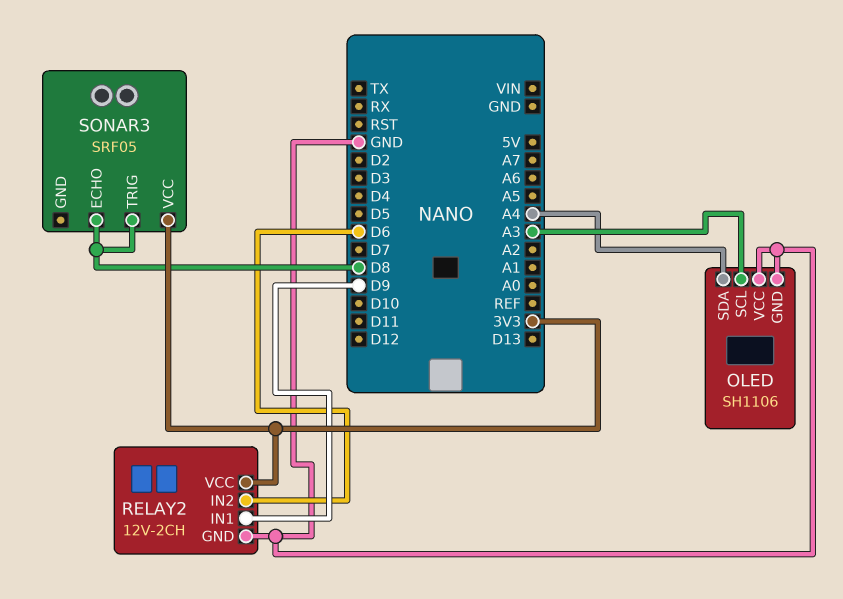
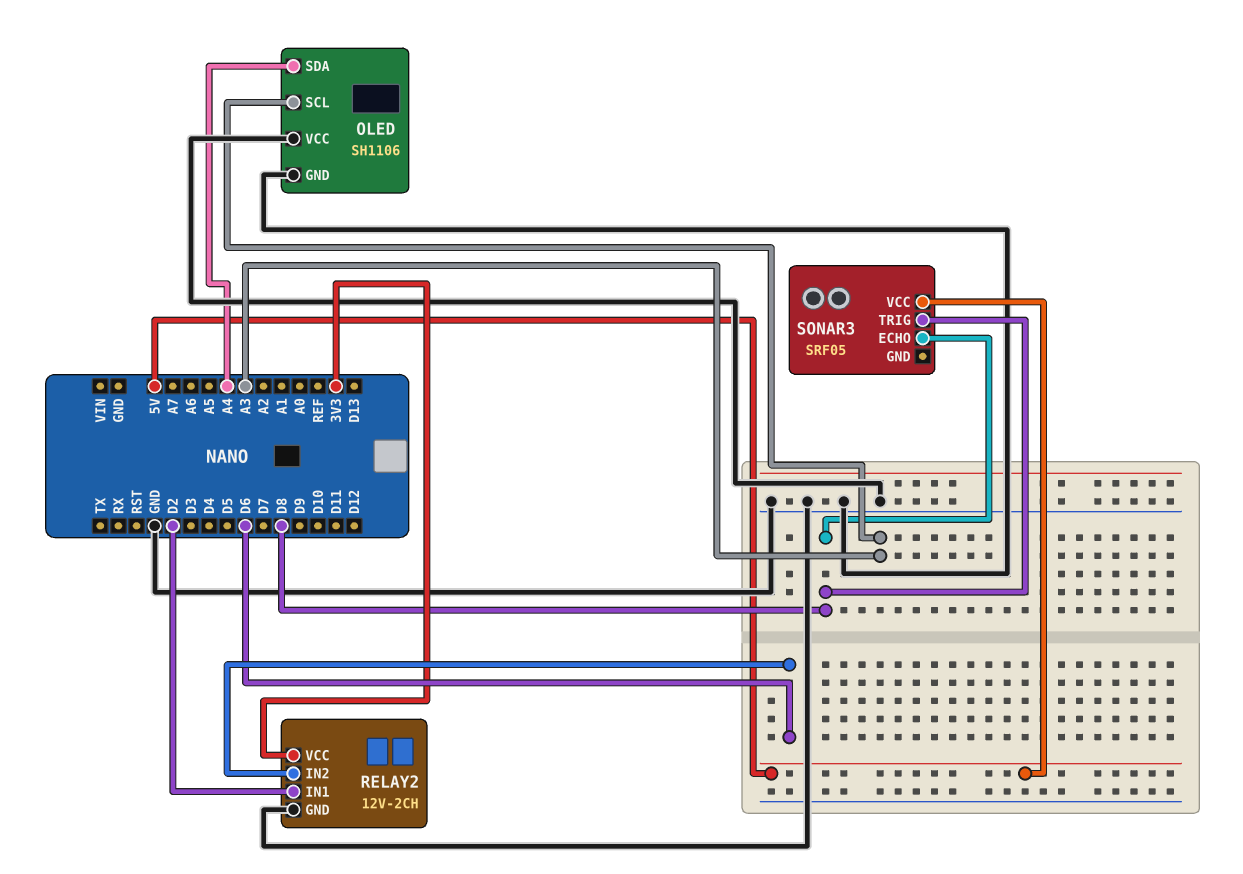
RELAY2 pin IN1: D9 -> D2
SONAR3 pin VCC: 3V3 -> 5V

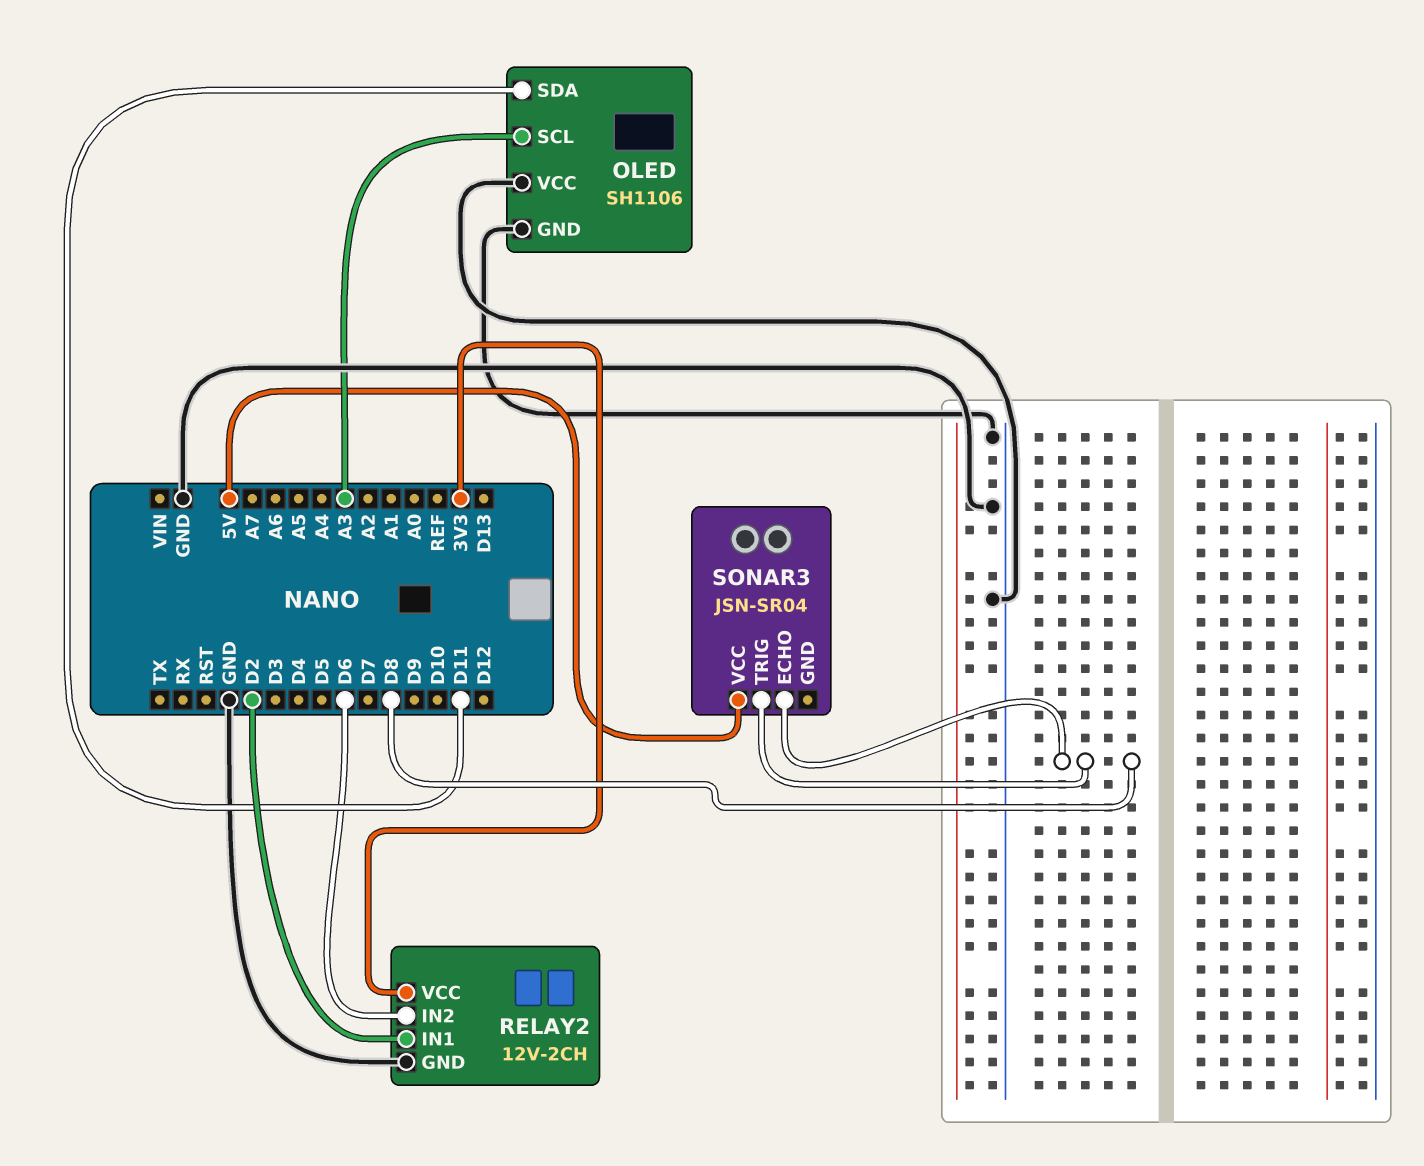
OLED pin SDA: A4 -> D11
SONAR3: SRF05 -> JSN-SR04

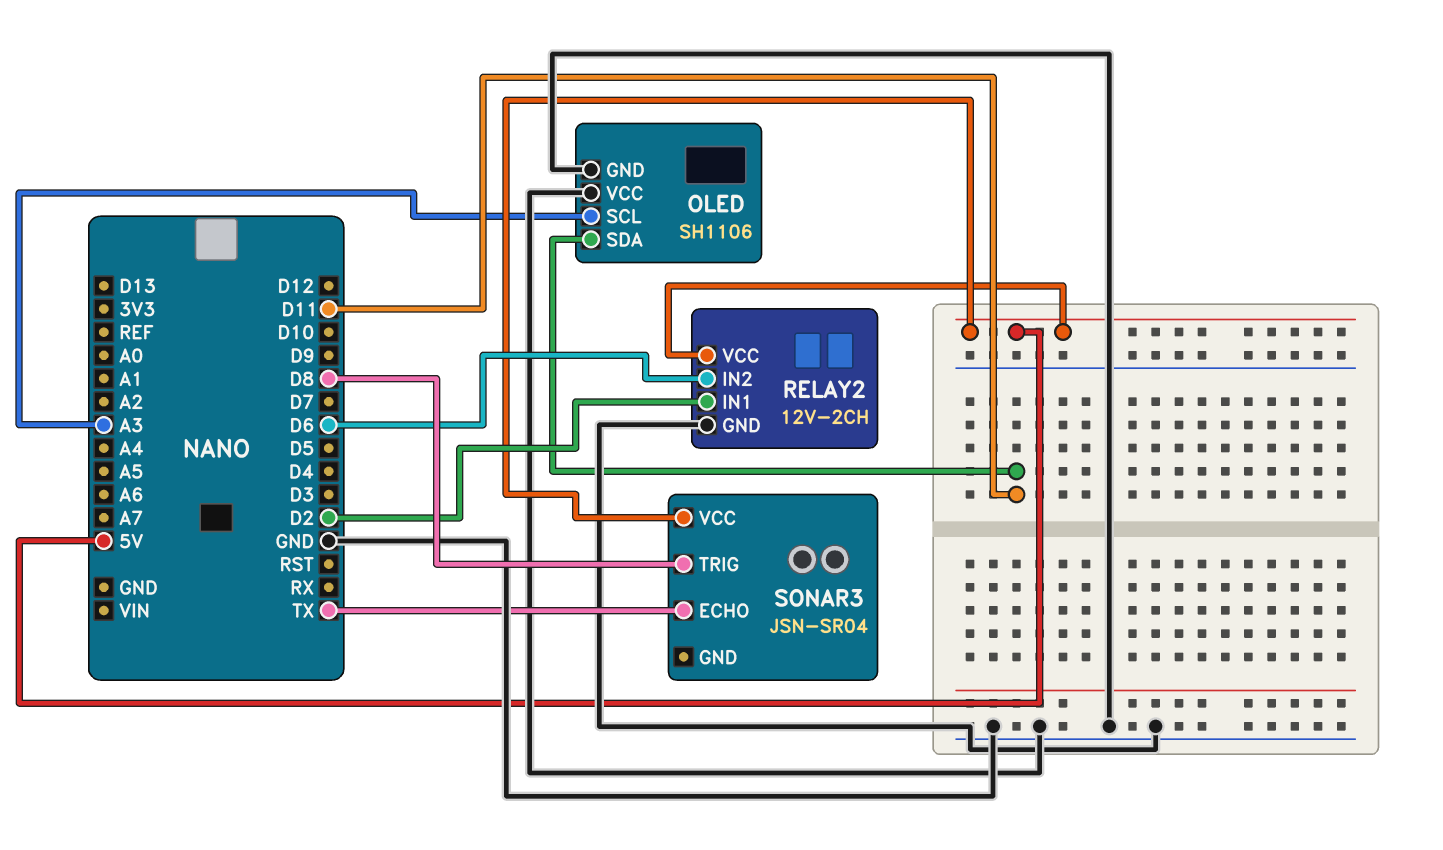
RELAY2 pin VCC: 3V3 -> 5V
SONAR3 pin ECHO: D8 -> TX

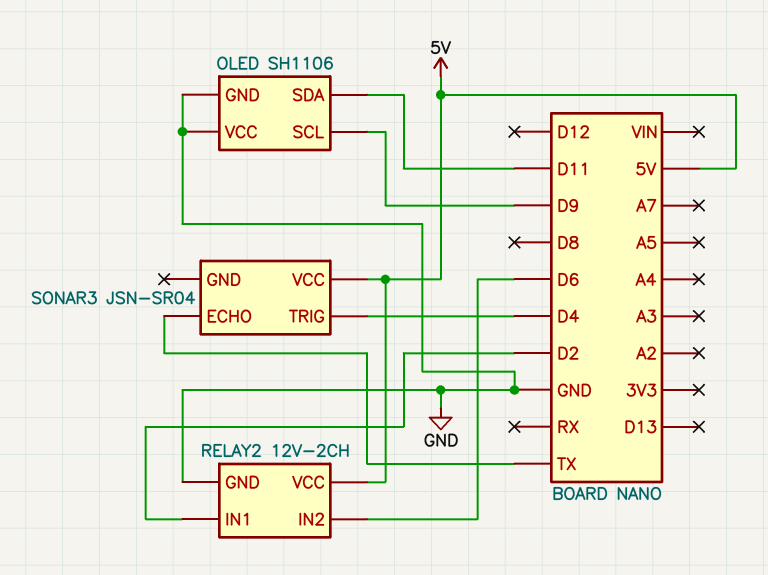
OLED pin SCL: A3 -> D9
SONAR3 pin TRIG: D8 -> D4

